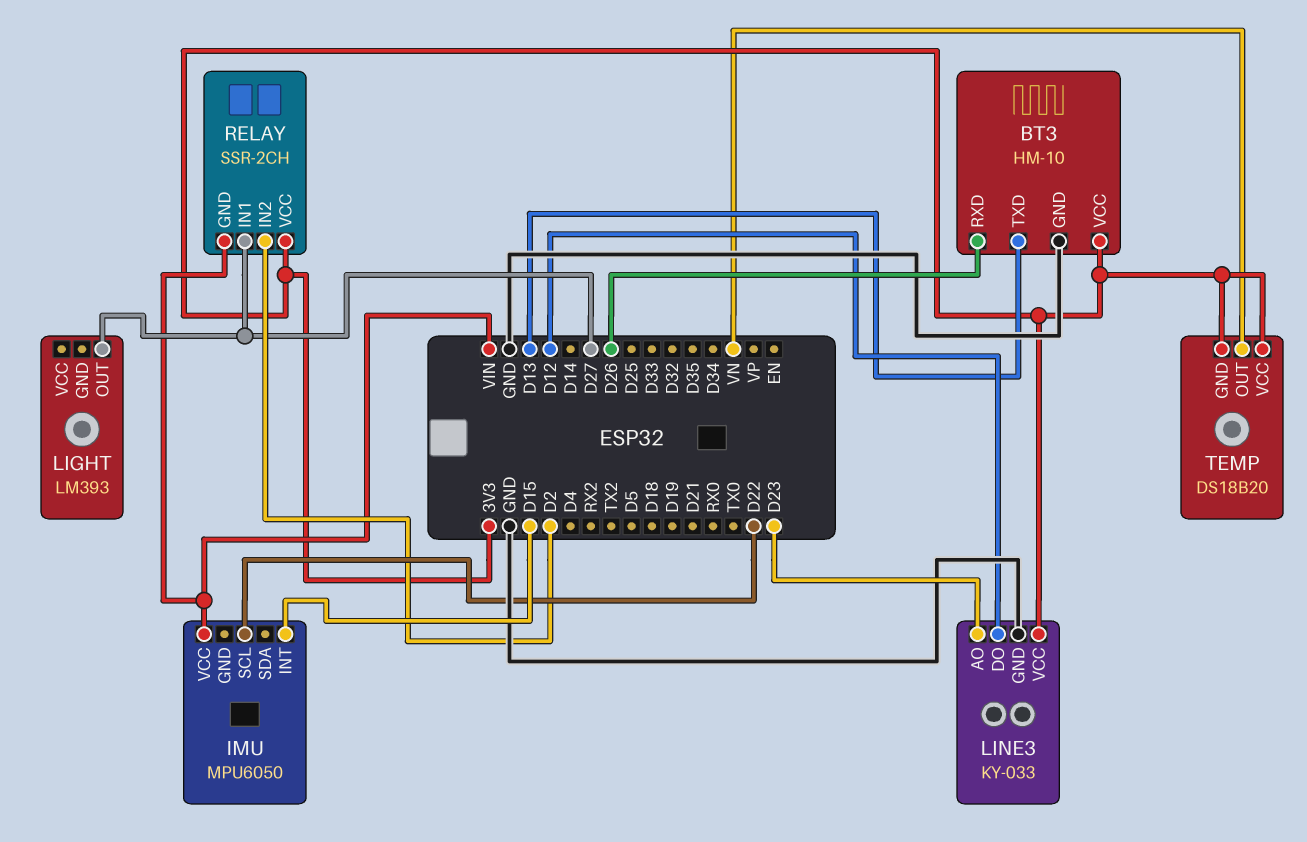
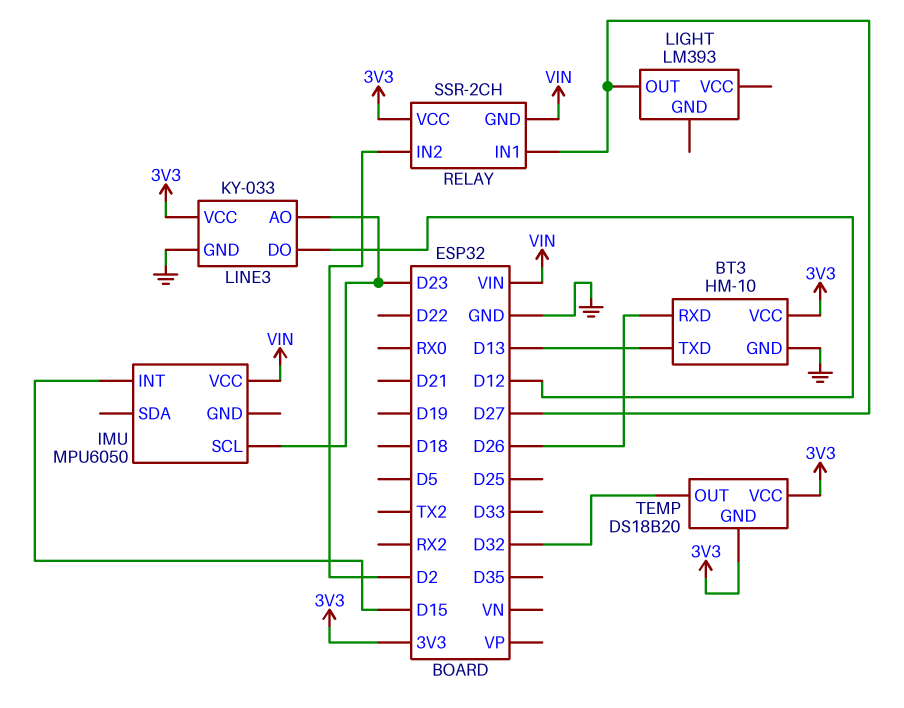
IMU pin SCL: D22 -> D23
TEMP pin OUT: VN -> D32

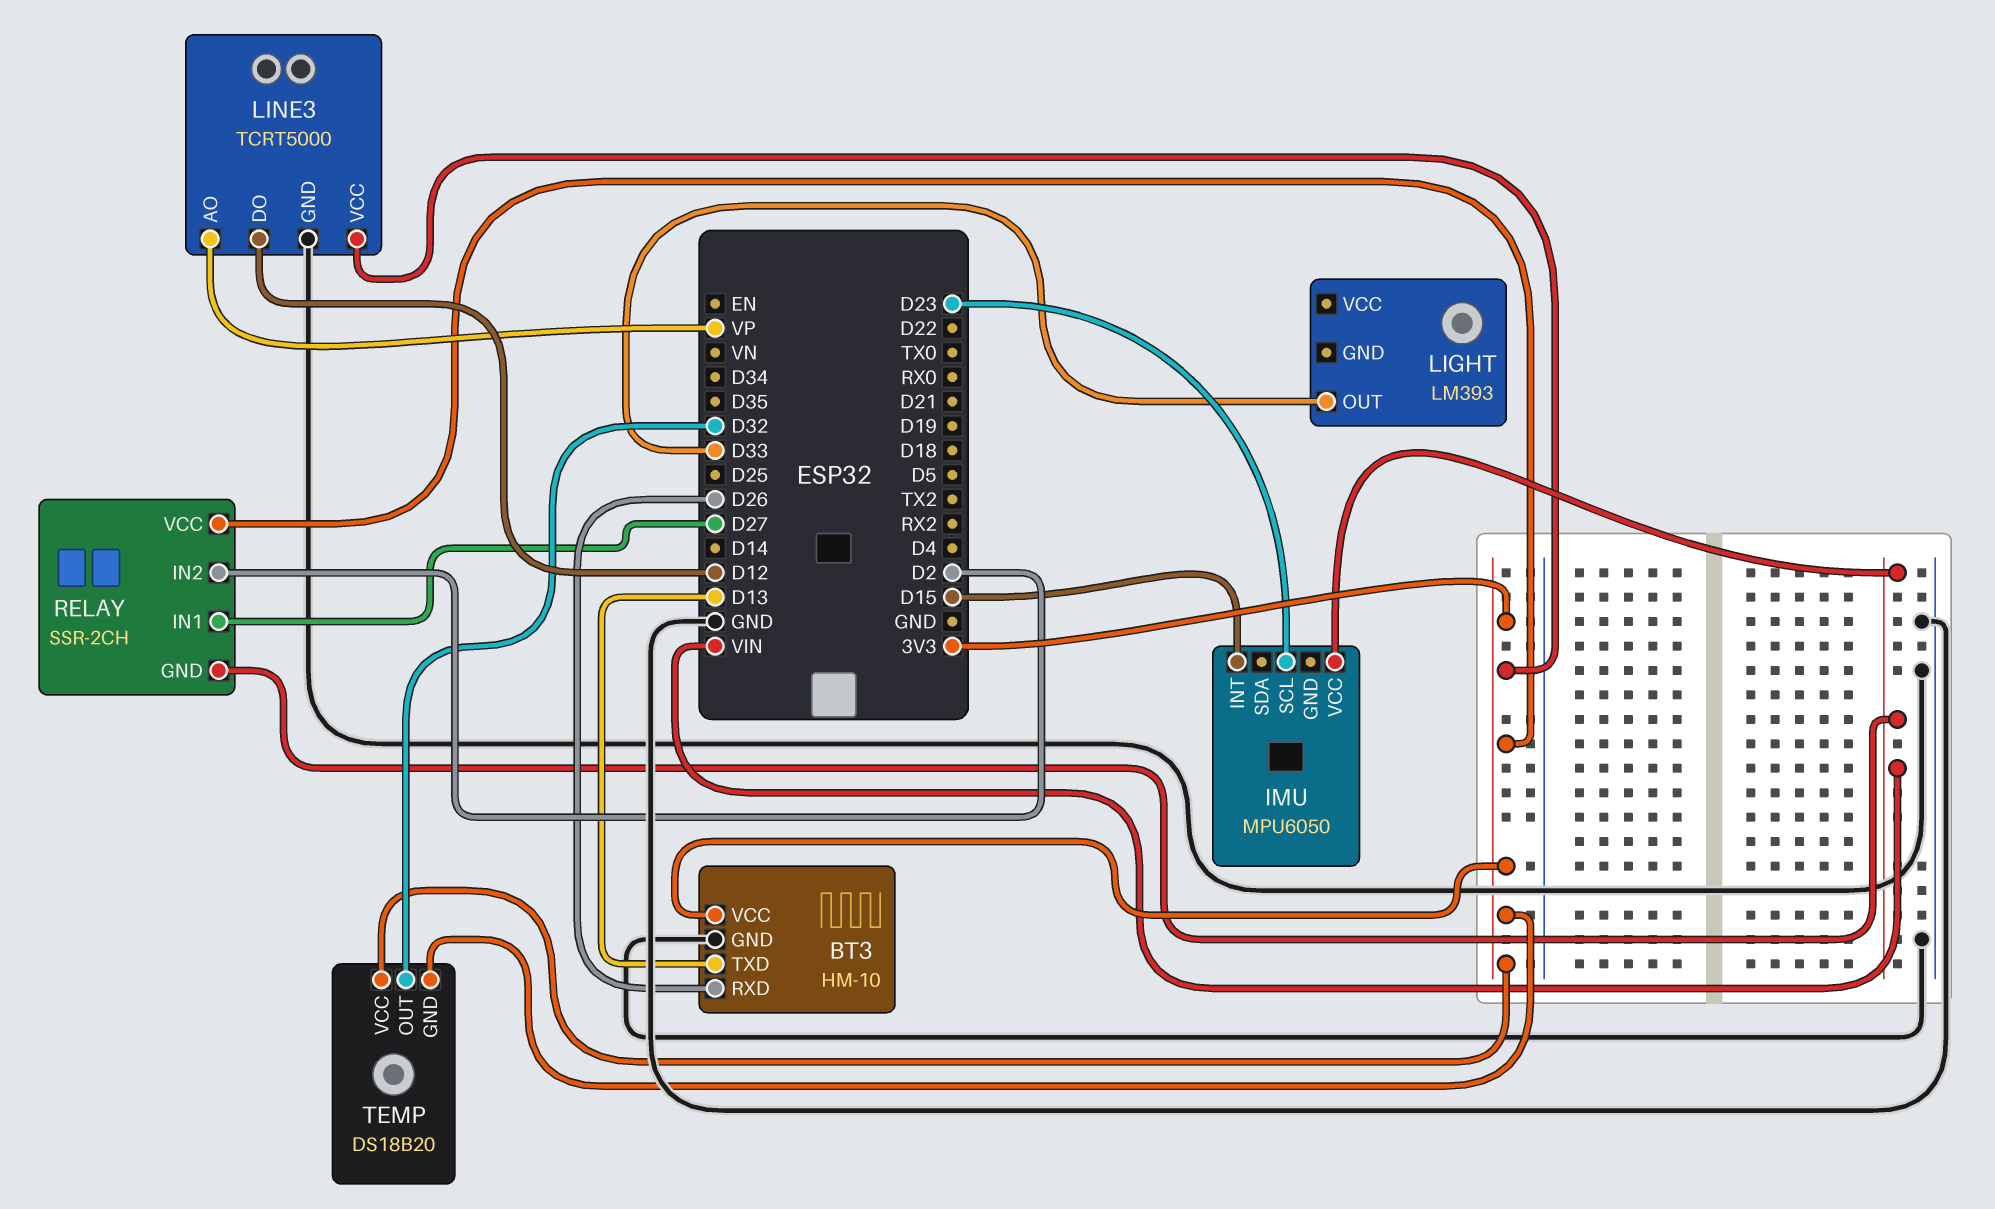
LIGHT pin OUT: D27 -> D33
LINE3: KY-033 -> TCRT5000
LINE3 pin AO: D23 -> VP

